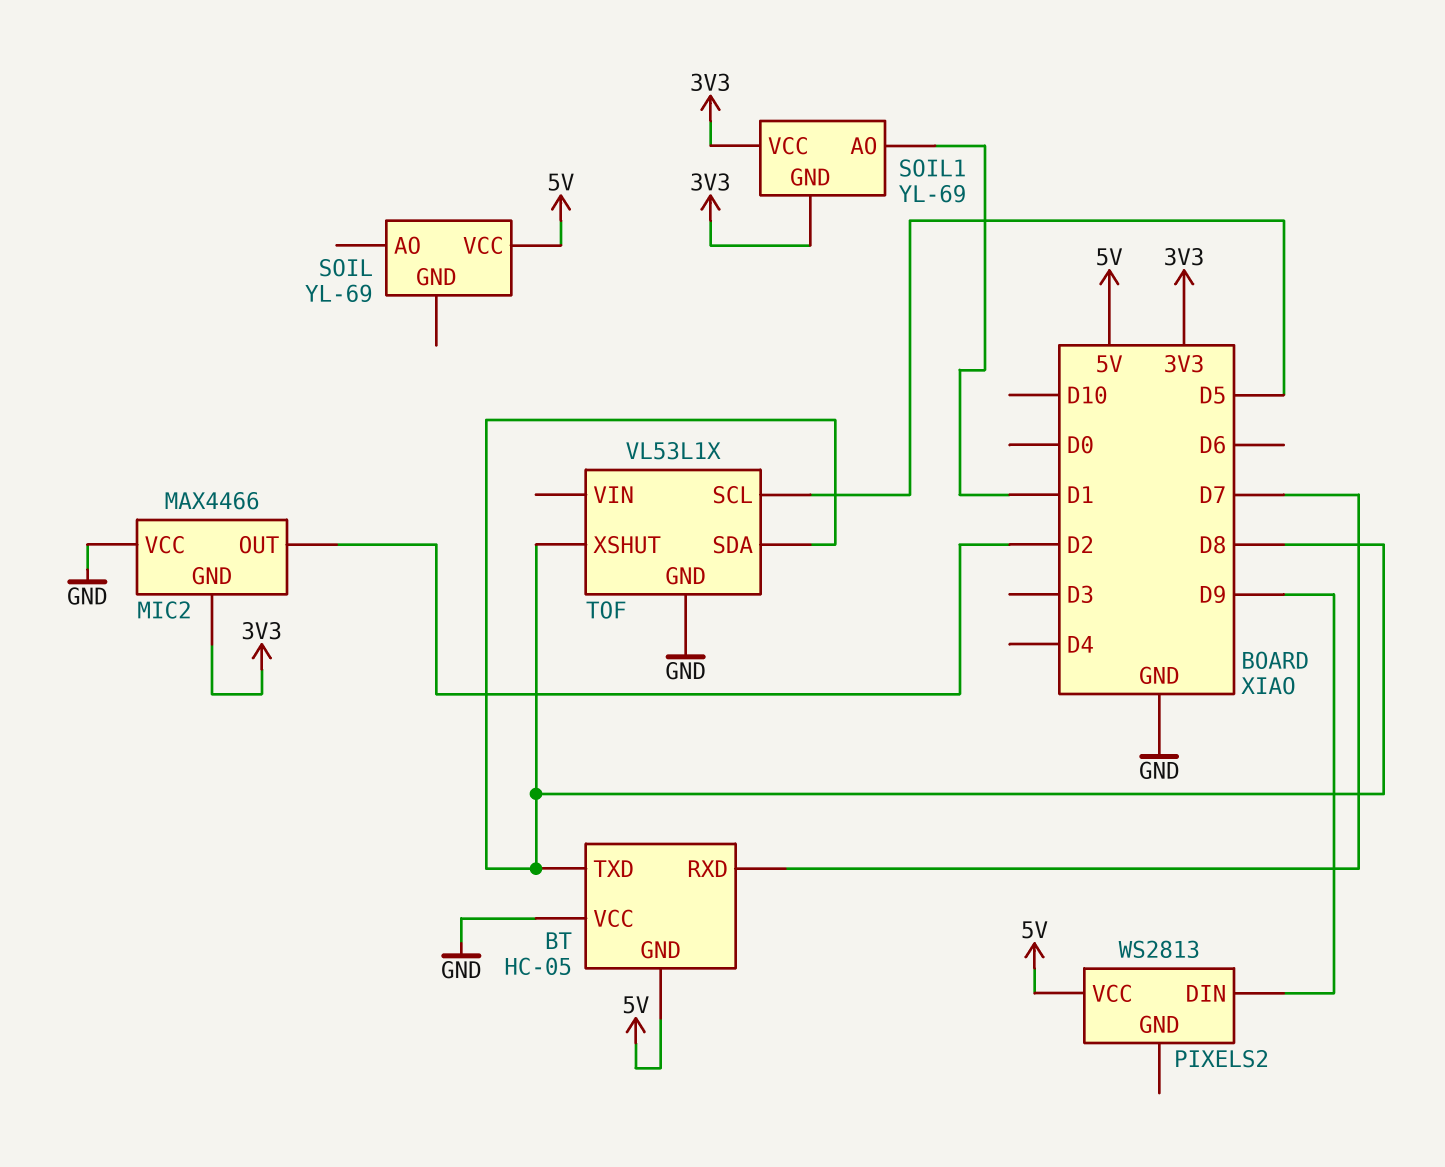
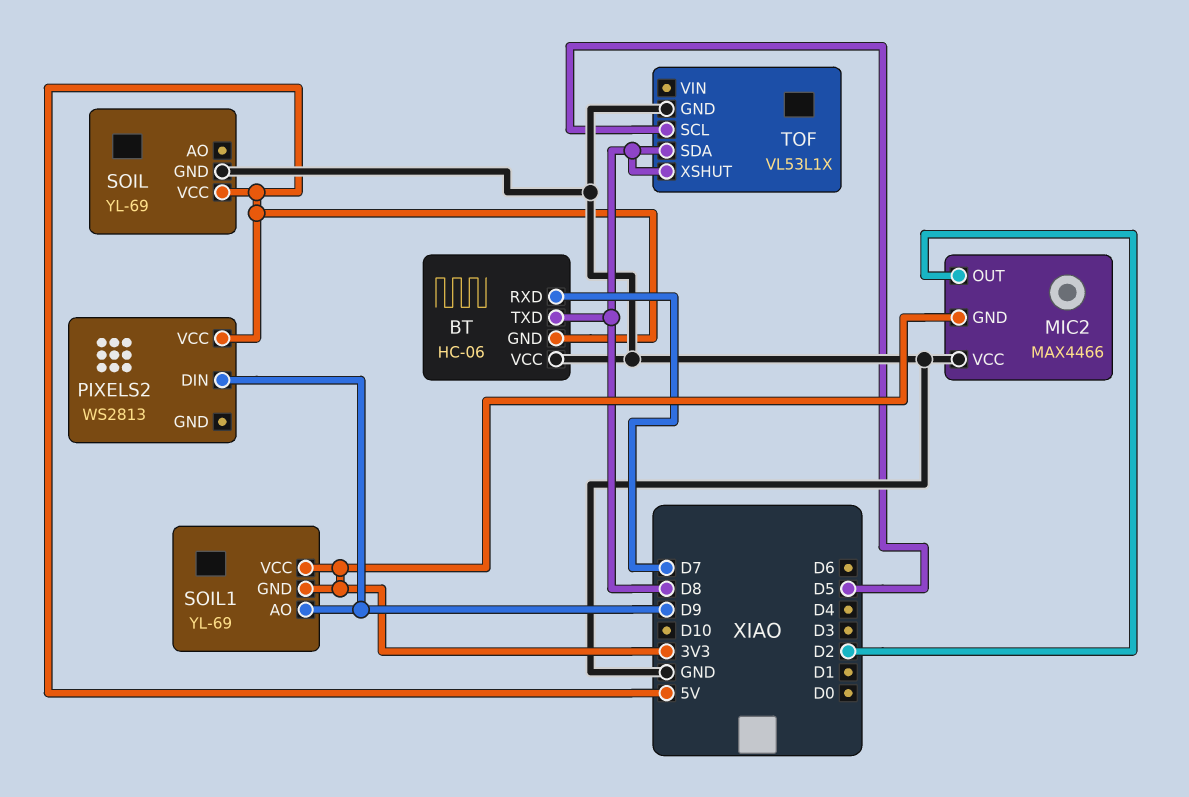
BT: HC-05 -> HC-06
SOIL pin GND: none -> GND
SOIL1 pin AO: D1 -> D9

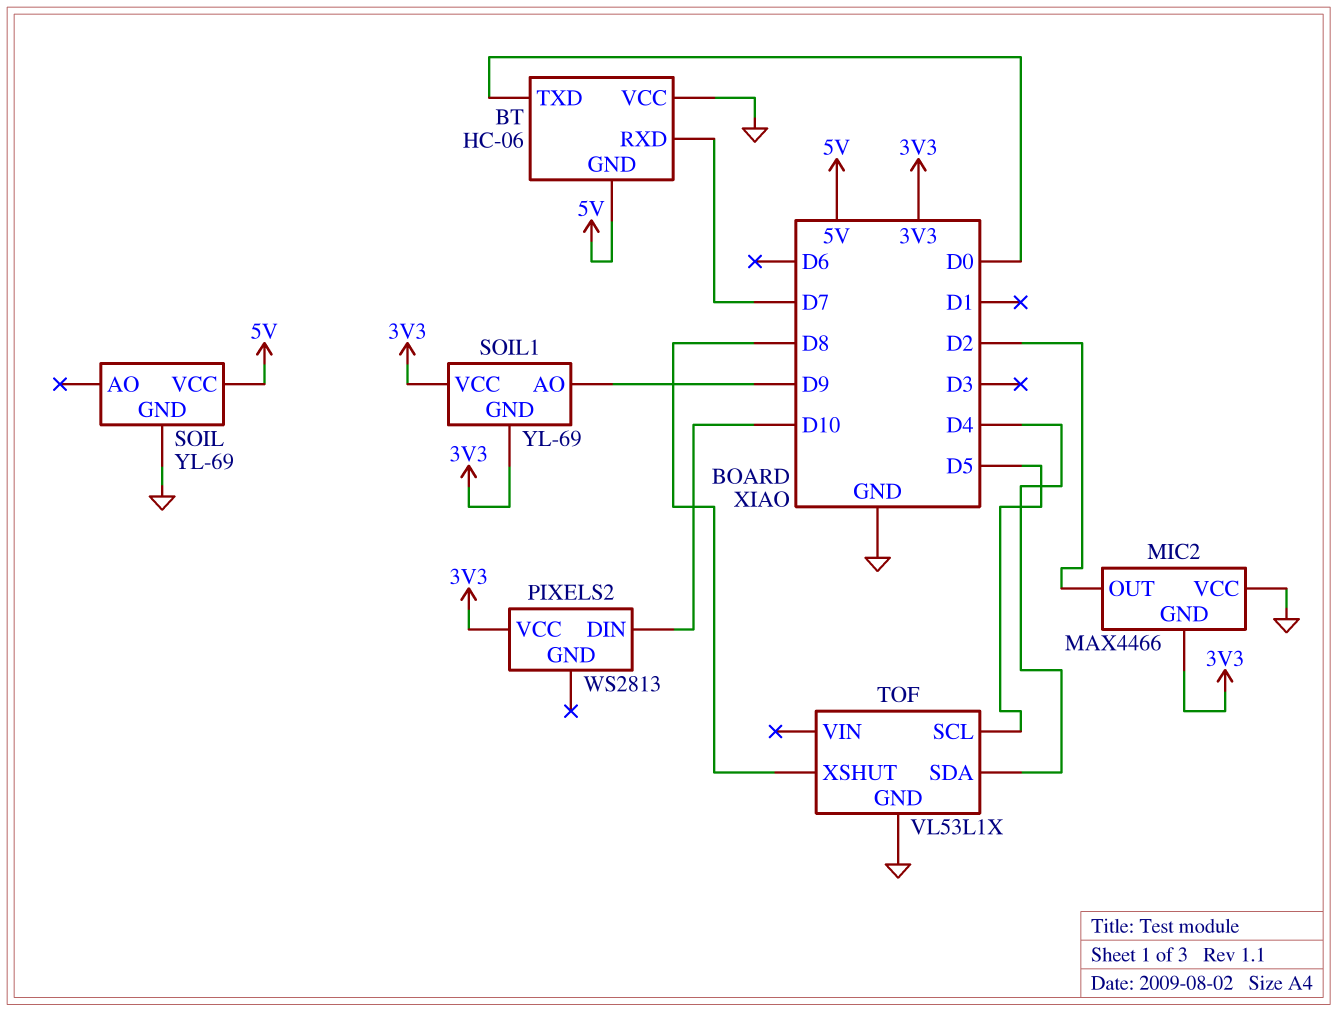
BT pin TXD: D8 -> D0
PIXELS2 pin DIN: D9 -> D10
PIXELS2 pin VCC: 5V -> 3V3
TOF pin SDA: D8 -> D4

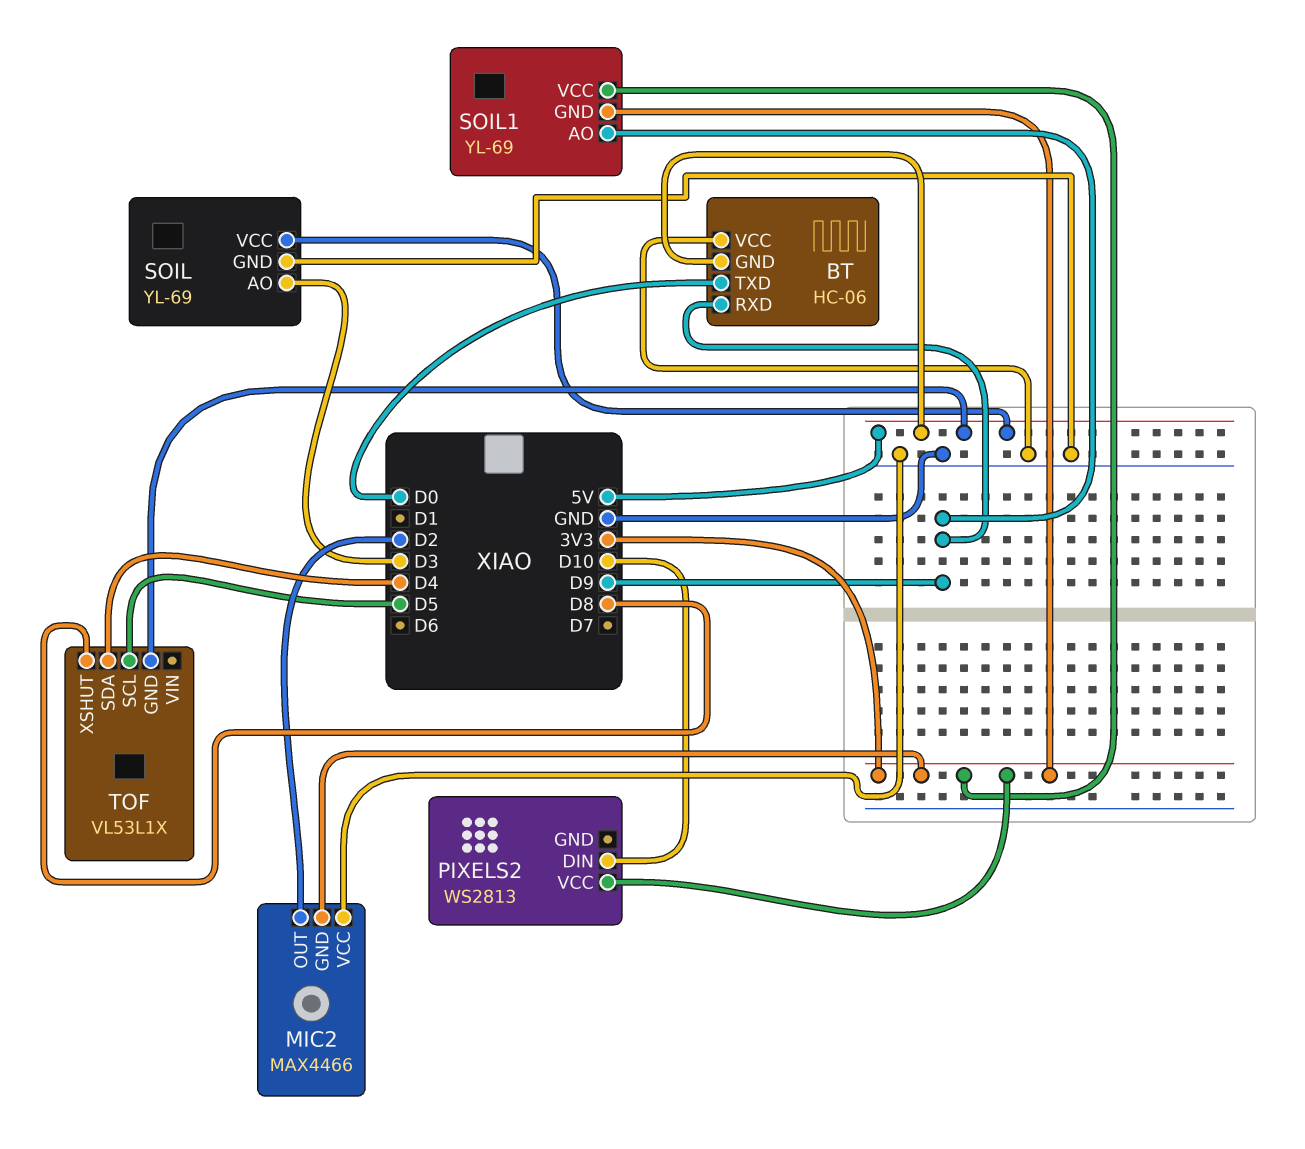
BT pin RXD: D7 -> D9
SOIL pin AO: none -> D3
TOF pin GND: GND -> 5V

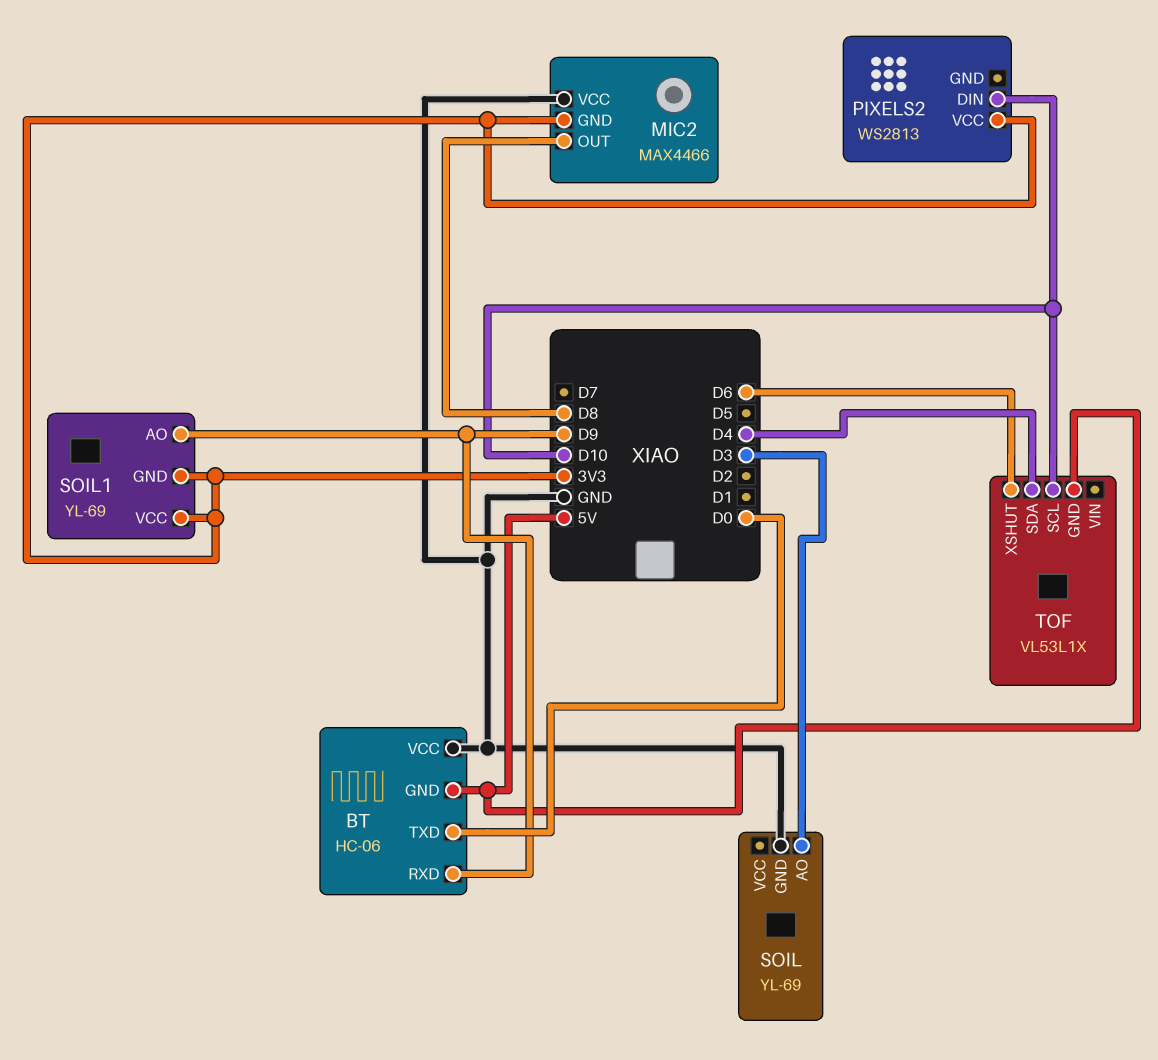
MIC2 pin OUT: D2 -> D8
SOIL pin VCC: 5V -> none
TOF pin SCL: D5 -> D10
TOF pin XSHUT: D8 -> D6

